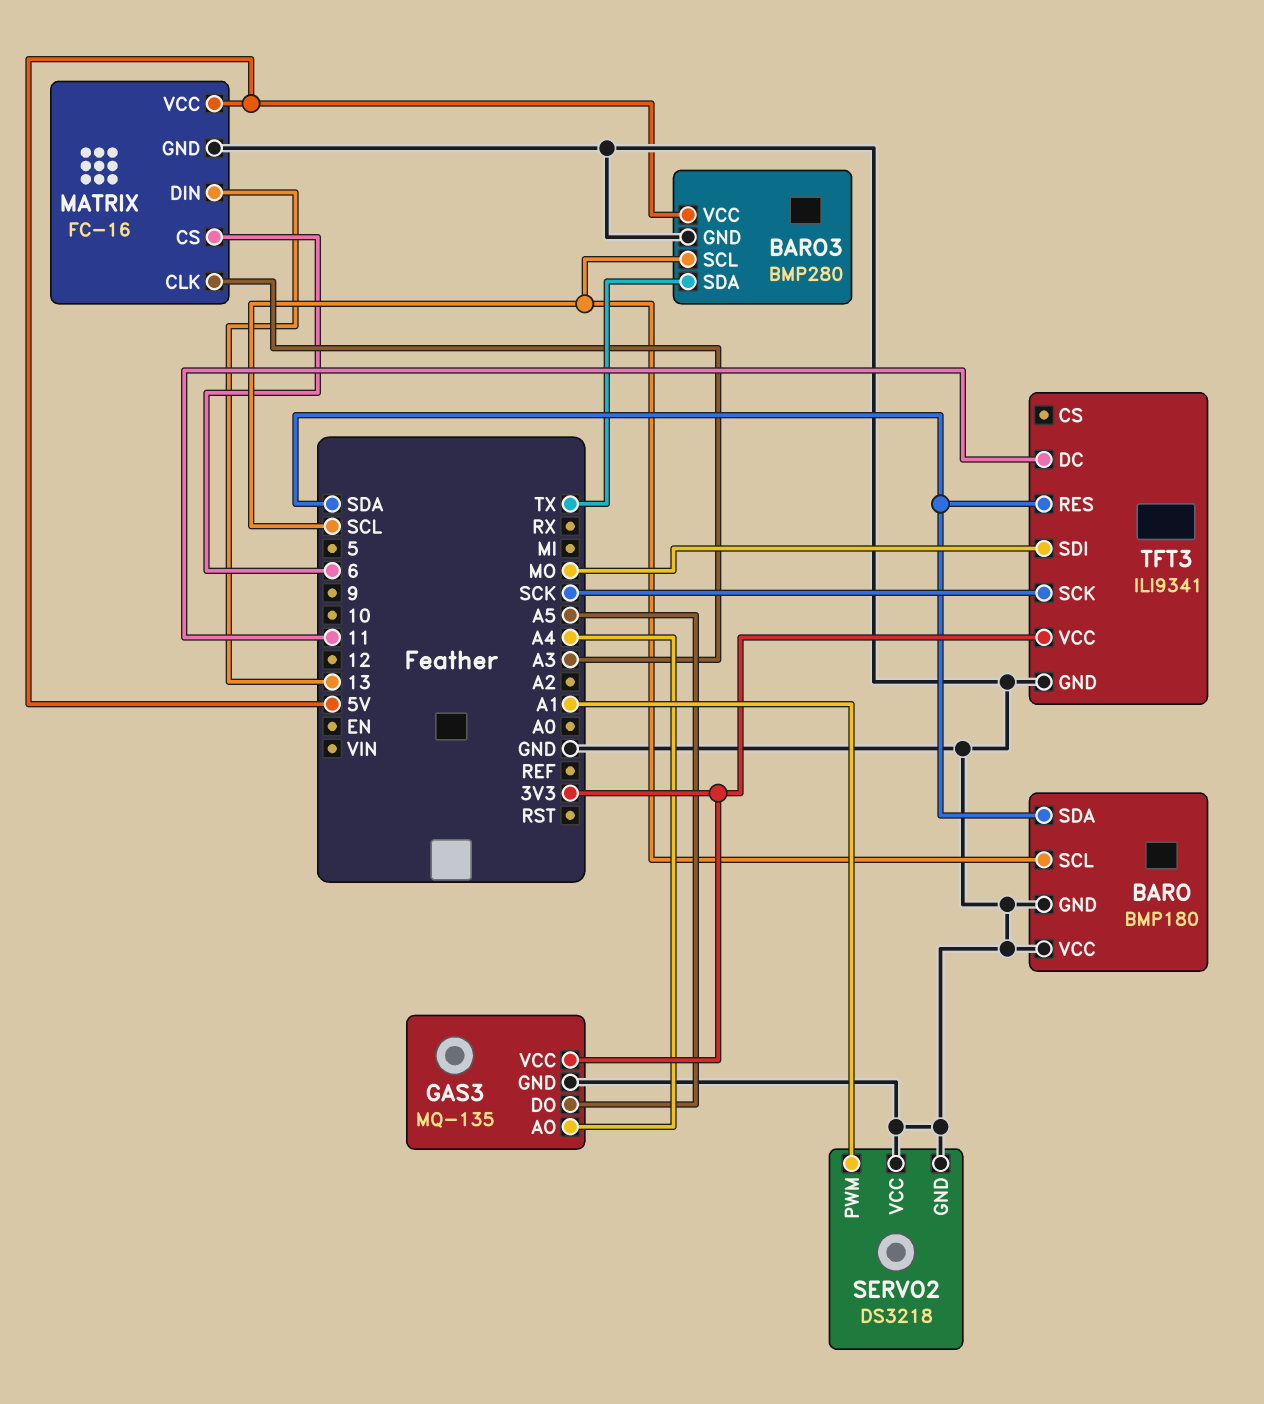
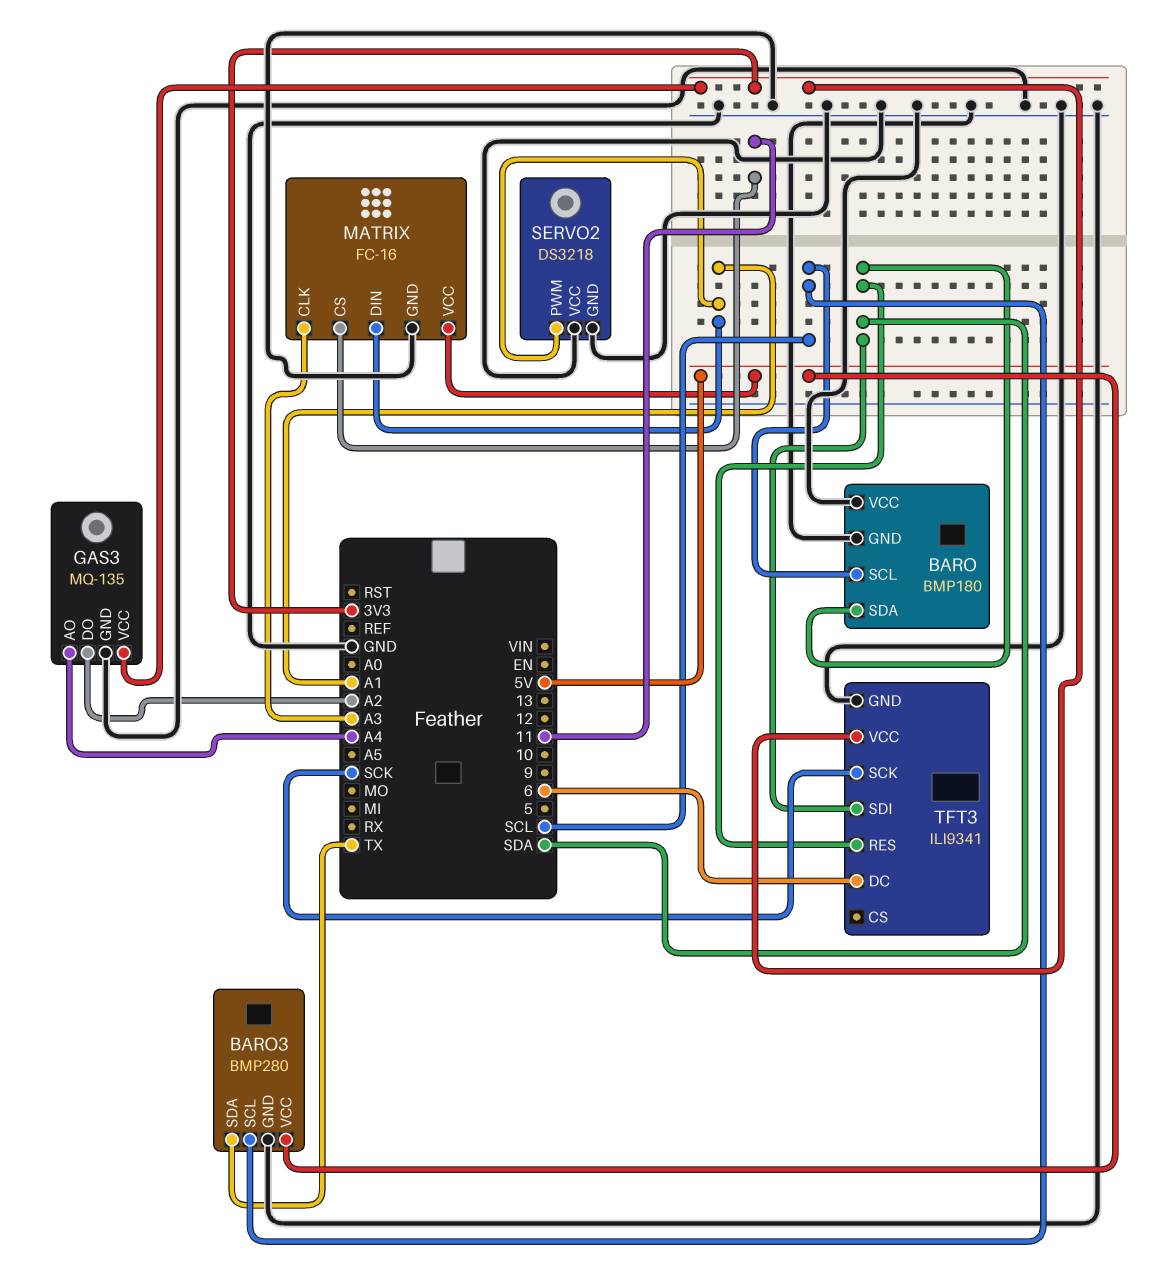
GAS3 pin DO: A5 -> A2
MATRIX pin CS: 6 -> 11
MATRIX pin DIN: 13 -> A1
TFT3 pin DC: 11 -> 6
TFT3 pin SDI: MO -> SDA

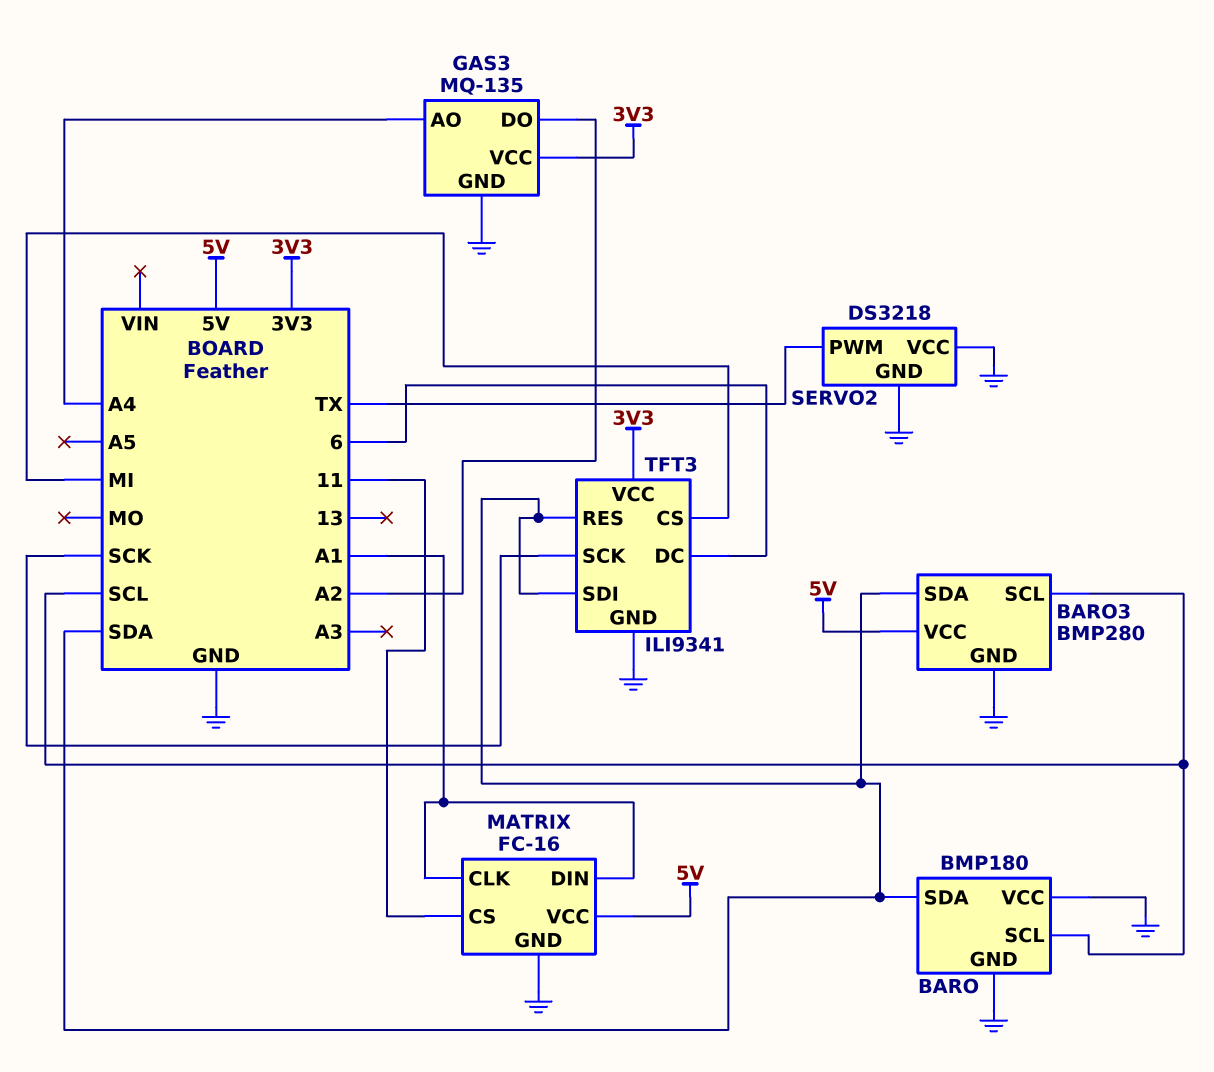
BARO3 pin SDA: TX -> SDA
MATRIX pin CLK: A3 -> A1
SERVO2 pin PWM: A1 -> TX
TFT3 pin CS: none -> MI

